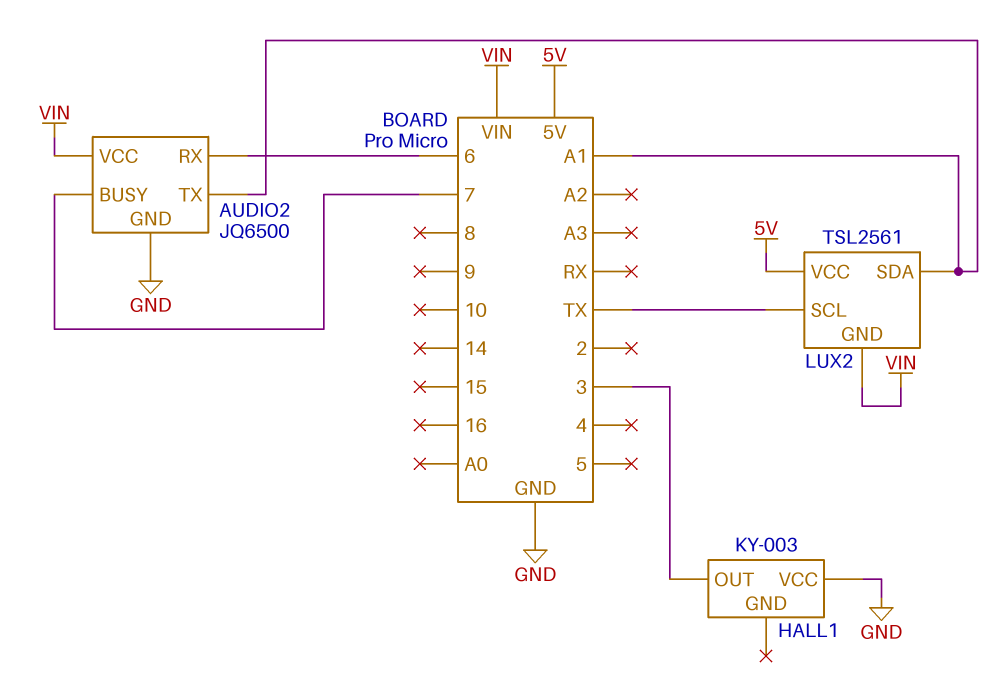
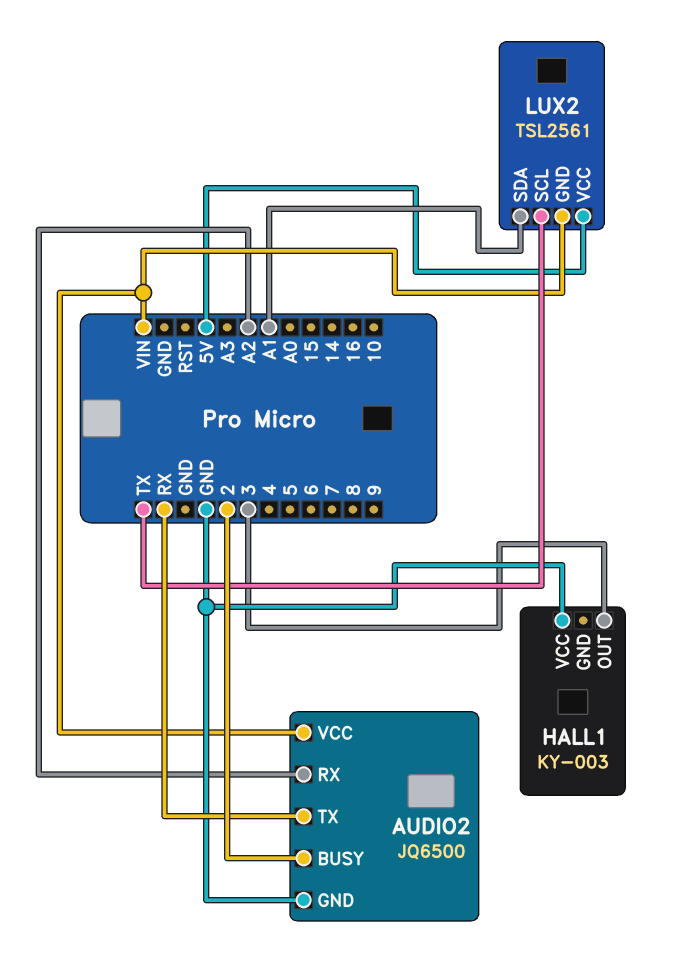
AUDIO2 pin BUSY: 7 -> 2
AUDIO2 pin RX: 6 -> A2
AUDIO2 pin TX: A1 -> RX

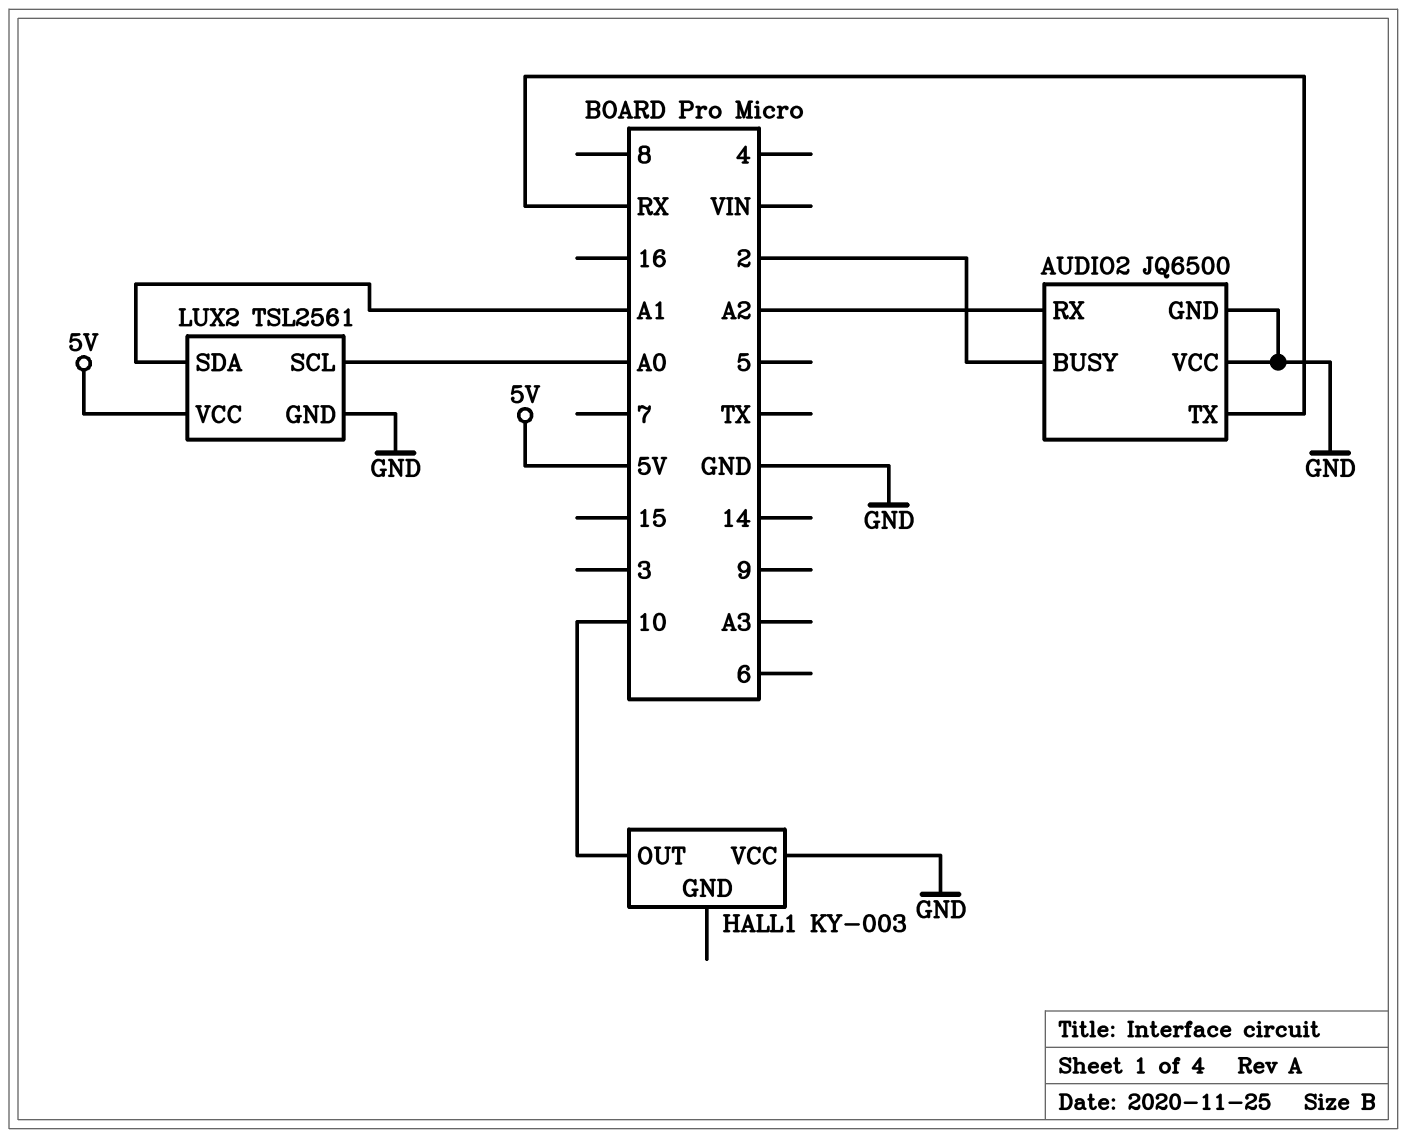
AUDIO2 pin VCC: VIN -> GND
HALL1 pin OUT: 3 -> 10
LUX2 pin GND: VIN -> GND
LUX2 pin SCL: TX -> A0

